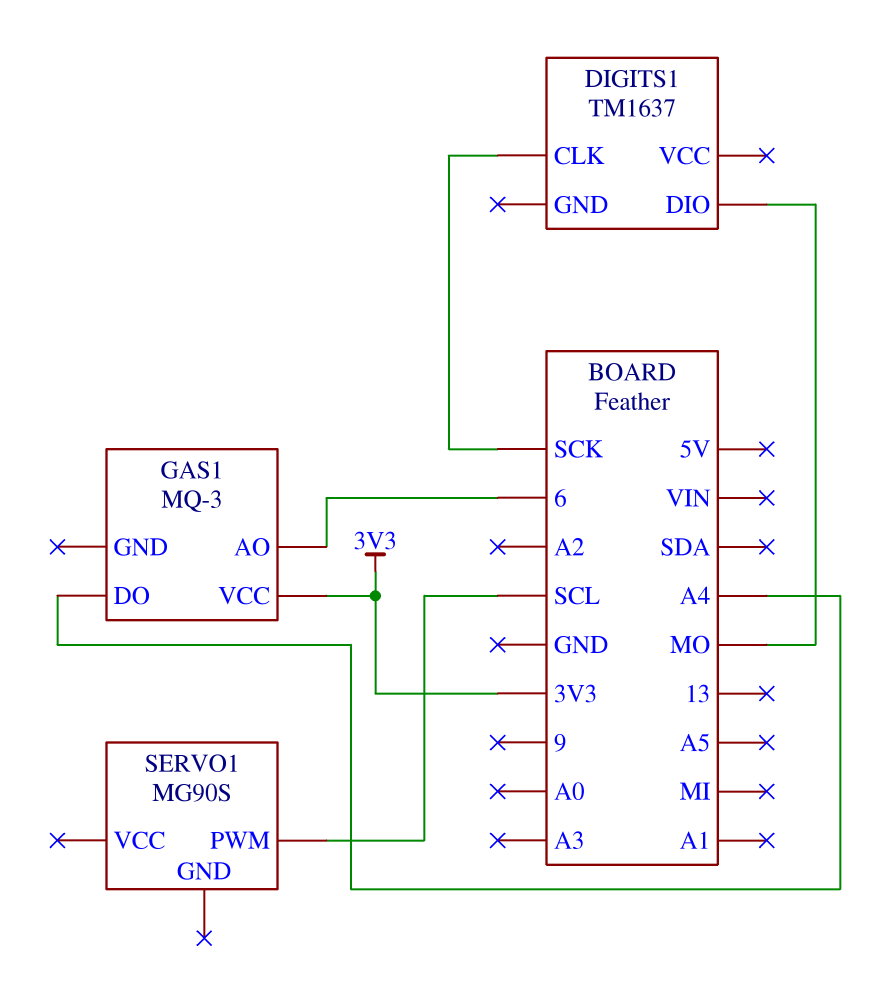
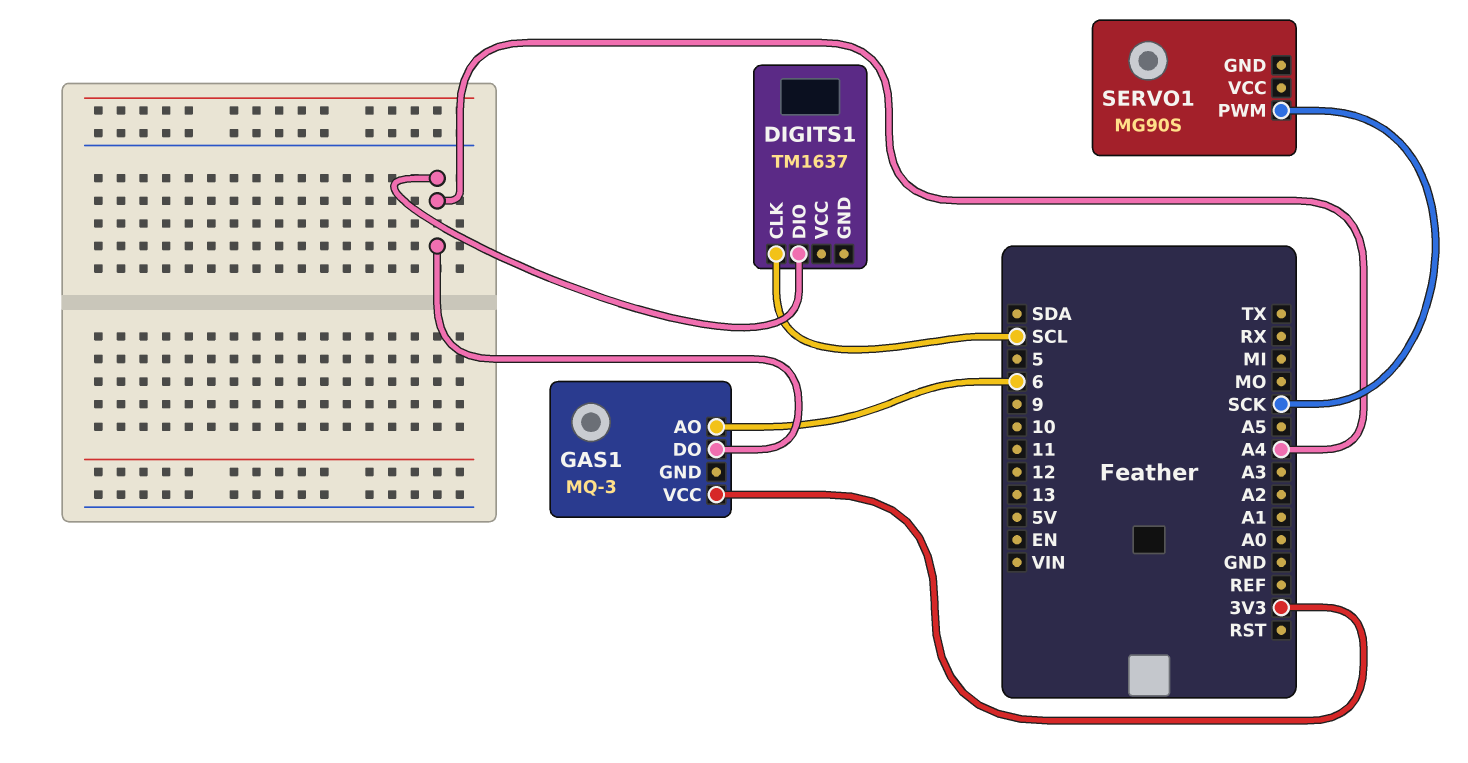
DIGITS1 pin CLK: SCK -> SCL
DIGITS1 pin DIO: MO -> A4
SERVO1 pin PWM: SCL -> SCK

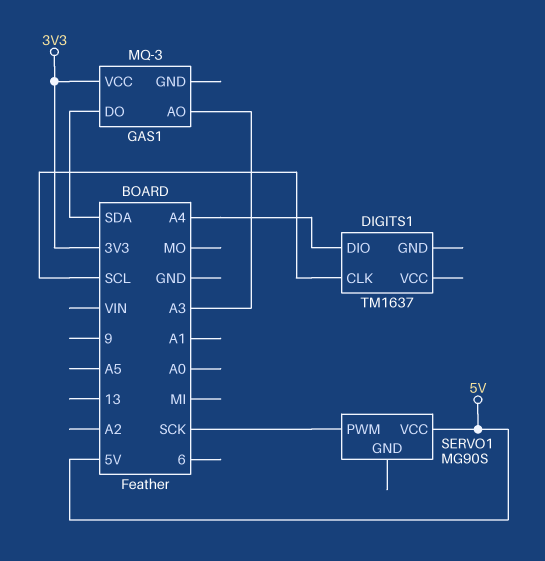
GAS1 pin AO: 6 -> A3
GAS1 pin DO: A4 -> SDA
SERVO1 pin VCC: none -> 5V

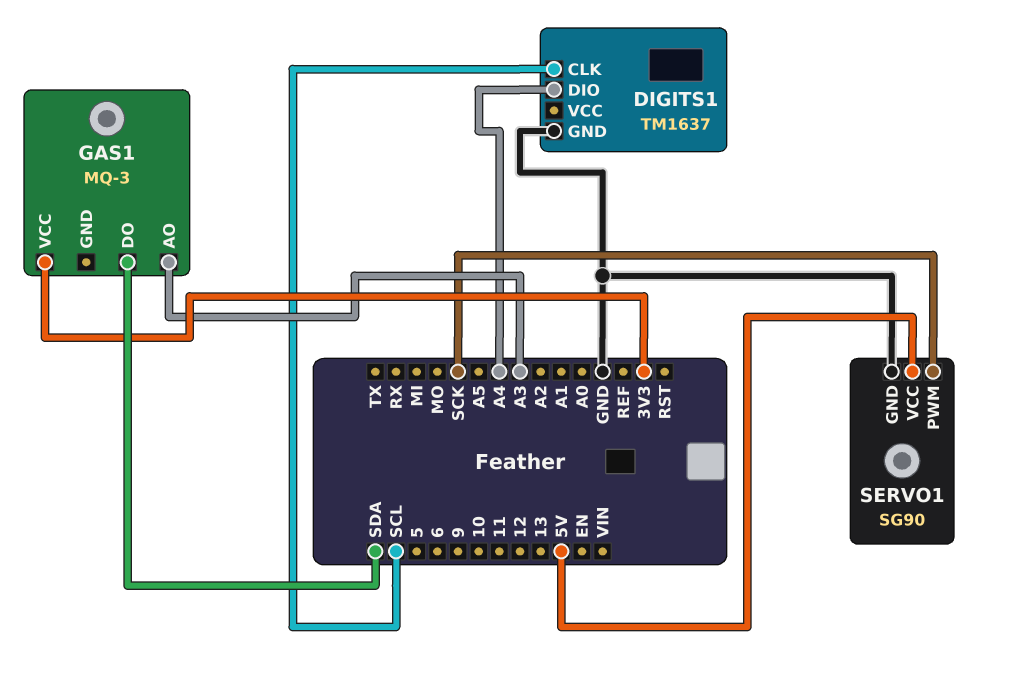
DIGITS1 pin GND: none -> GND
SERVO1: MG90S -> SG90
SERVO1 pin GND: none -> GND

